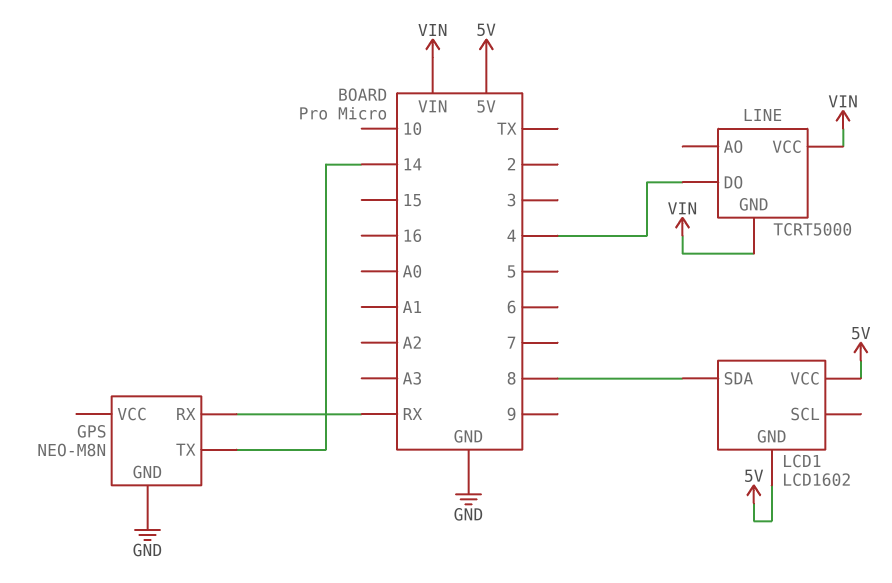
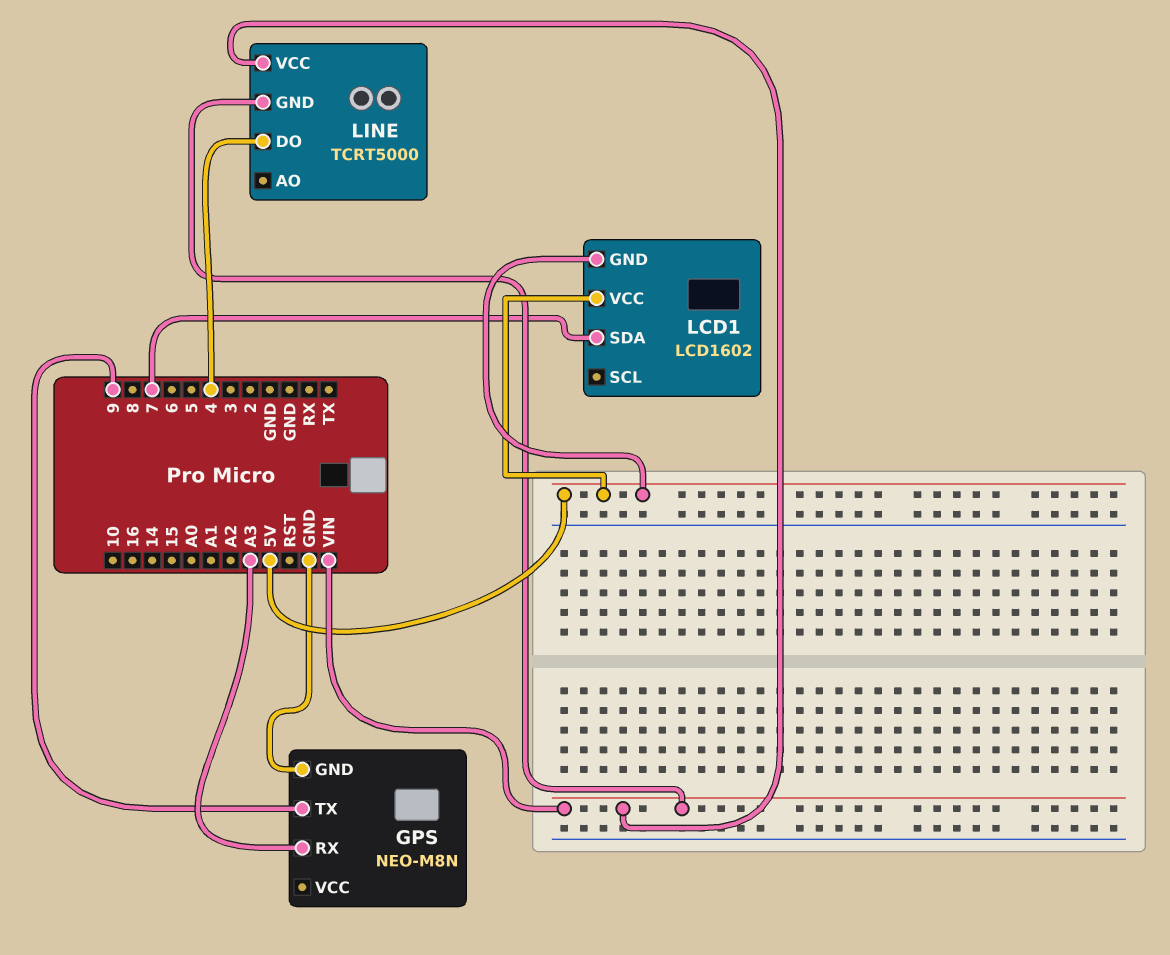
GPS pin RX: RX -> A3
GPS pin TX: 14 -> 9
LCD1 pin SDA: 8 -> 7

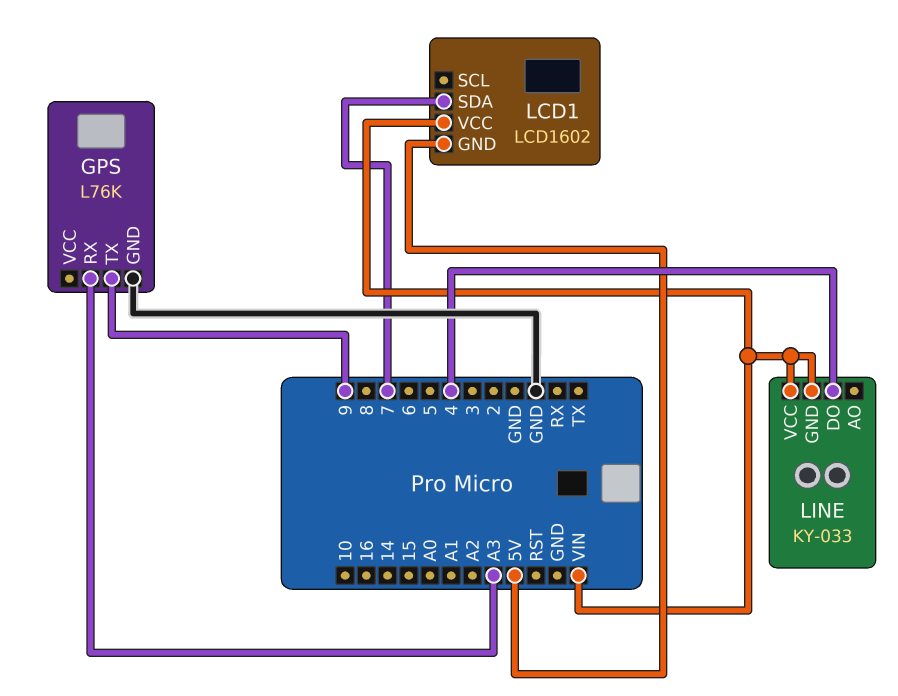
GPS: NEO-M8N -> L76K
LCD1 pin VCC: 5V -> VIN
LINE: TCRT5000 -> KY-033

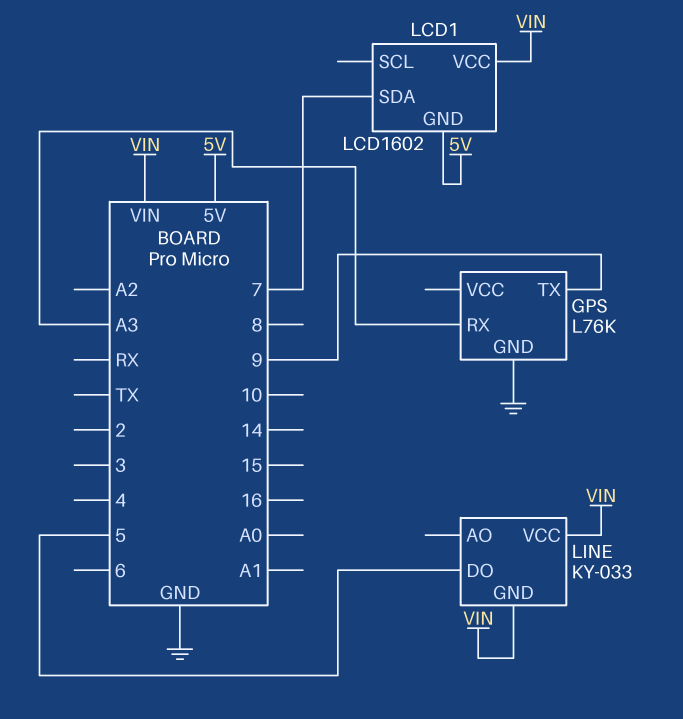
LINE pin DO: 4 -> 5

